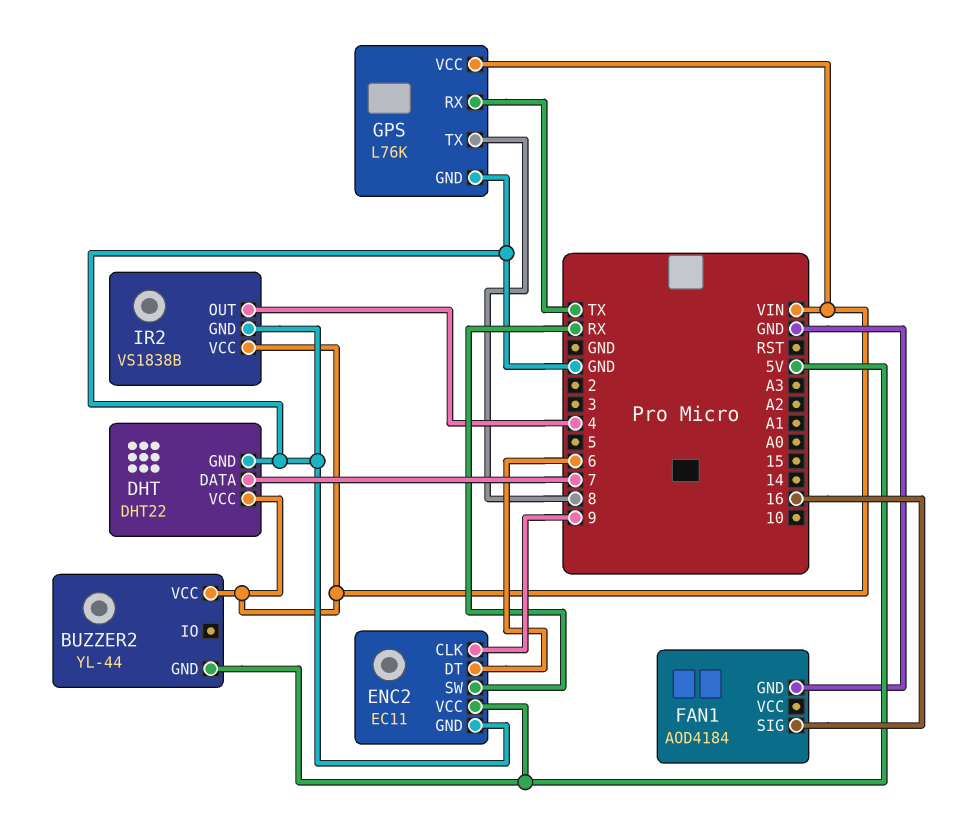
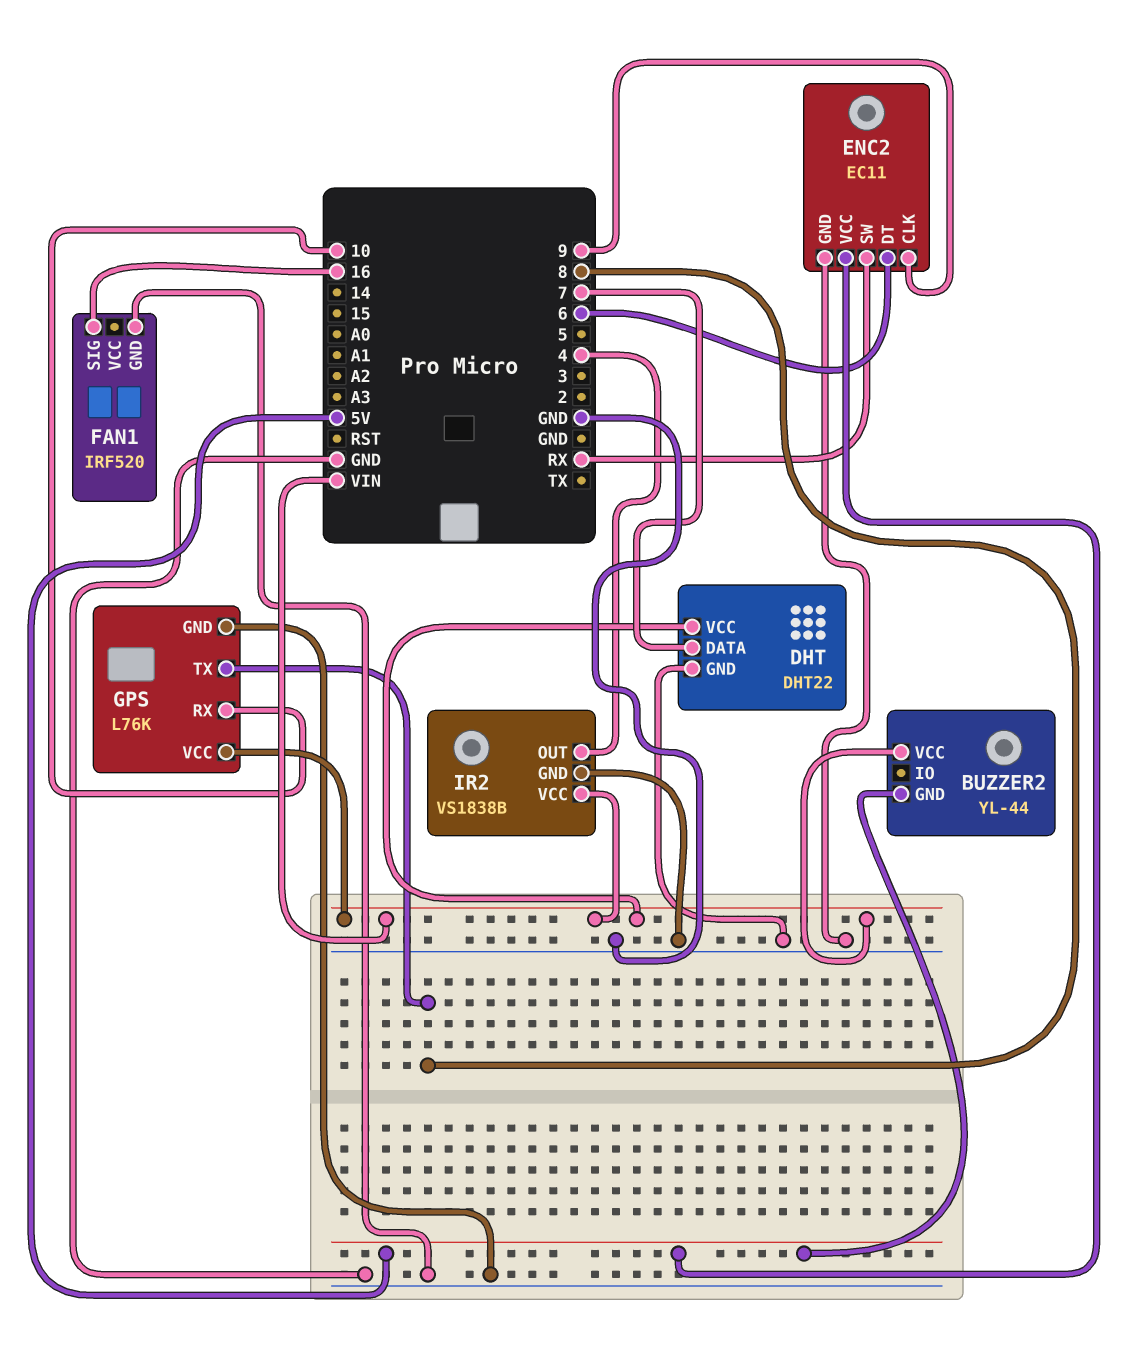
FAN1: AOD4184 -> IRF520
GPS pin RX: TX -> 10

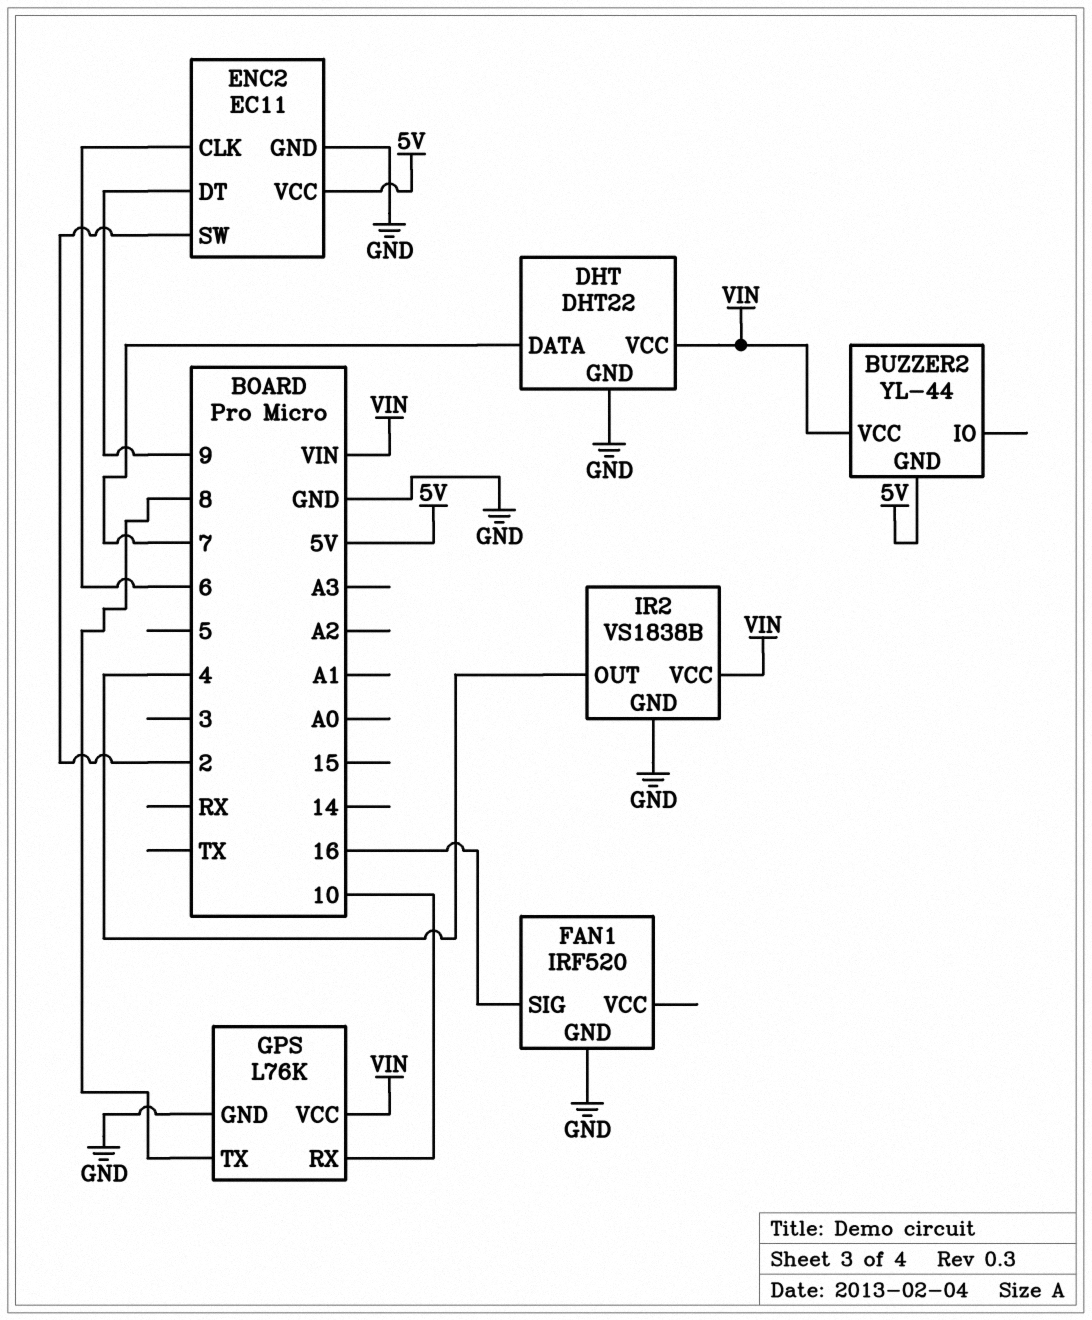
ENC2 pin CLK: 9 -> 6
ENC2 pin DT: 6 -> 9
ENC2 pin SW: RX -> 2

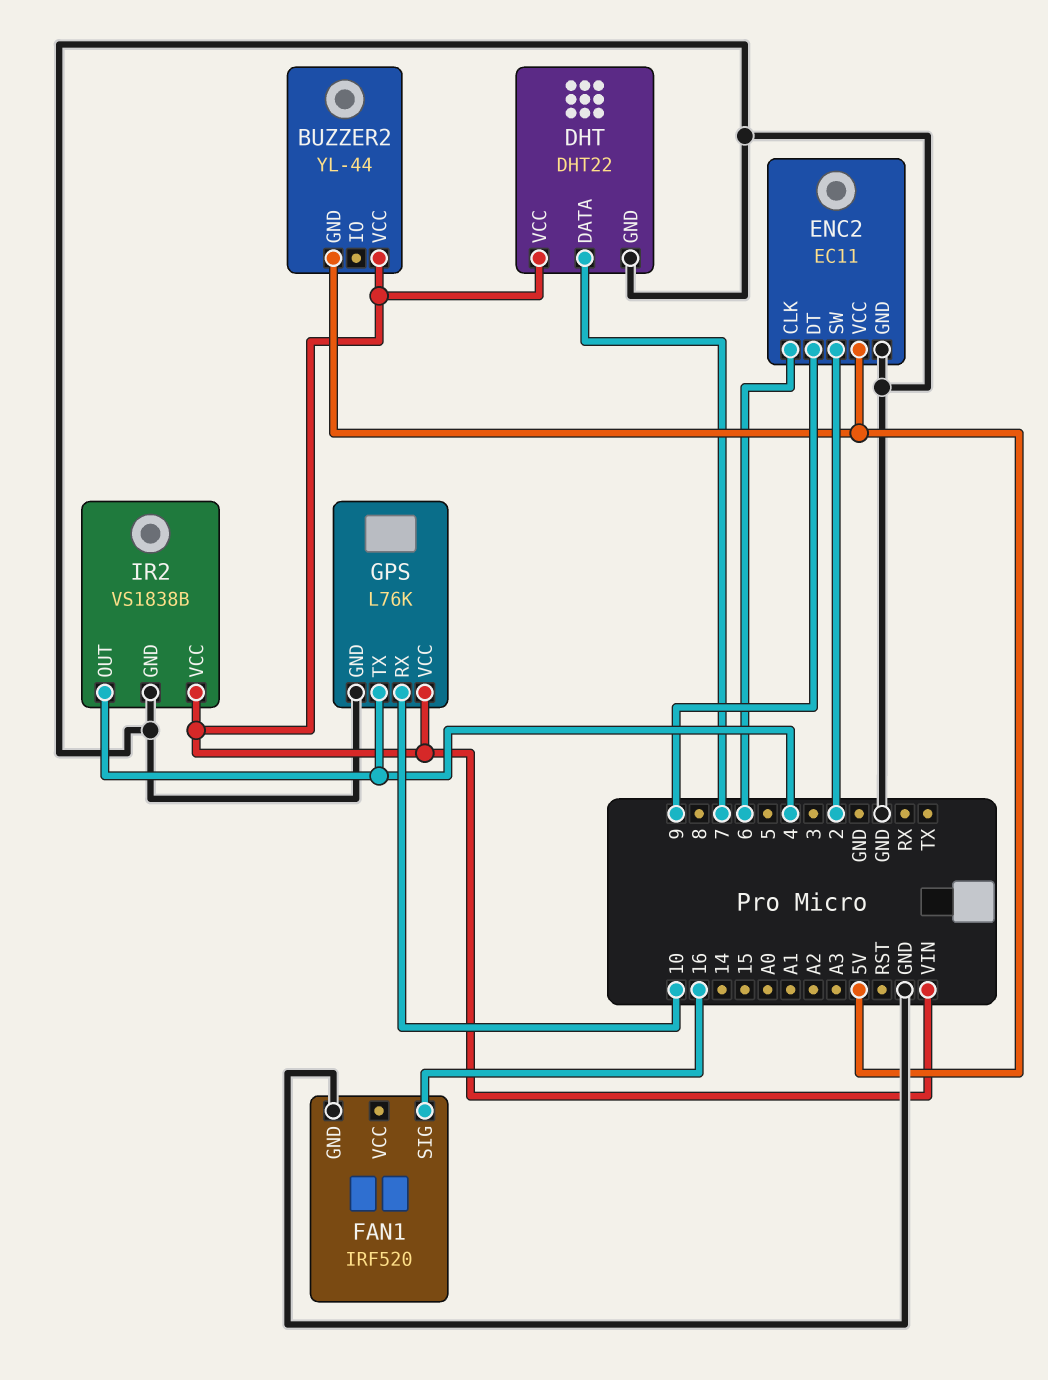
GPS pin TX: 8 -> 4

